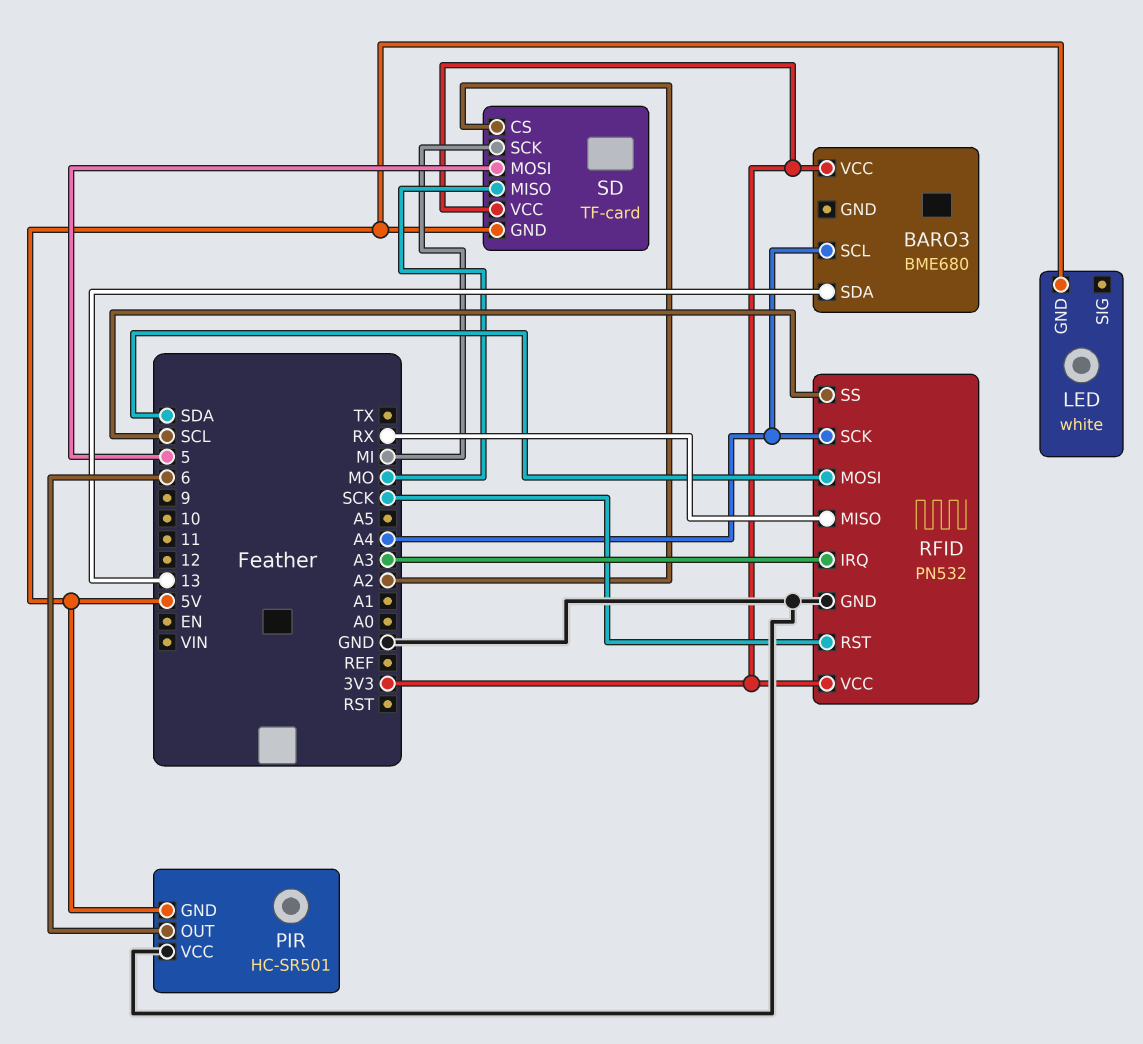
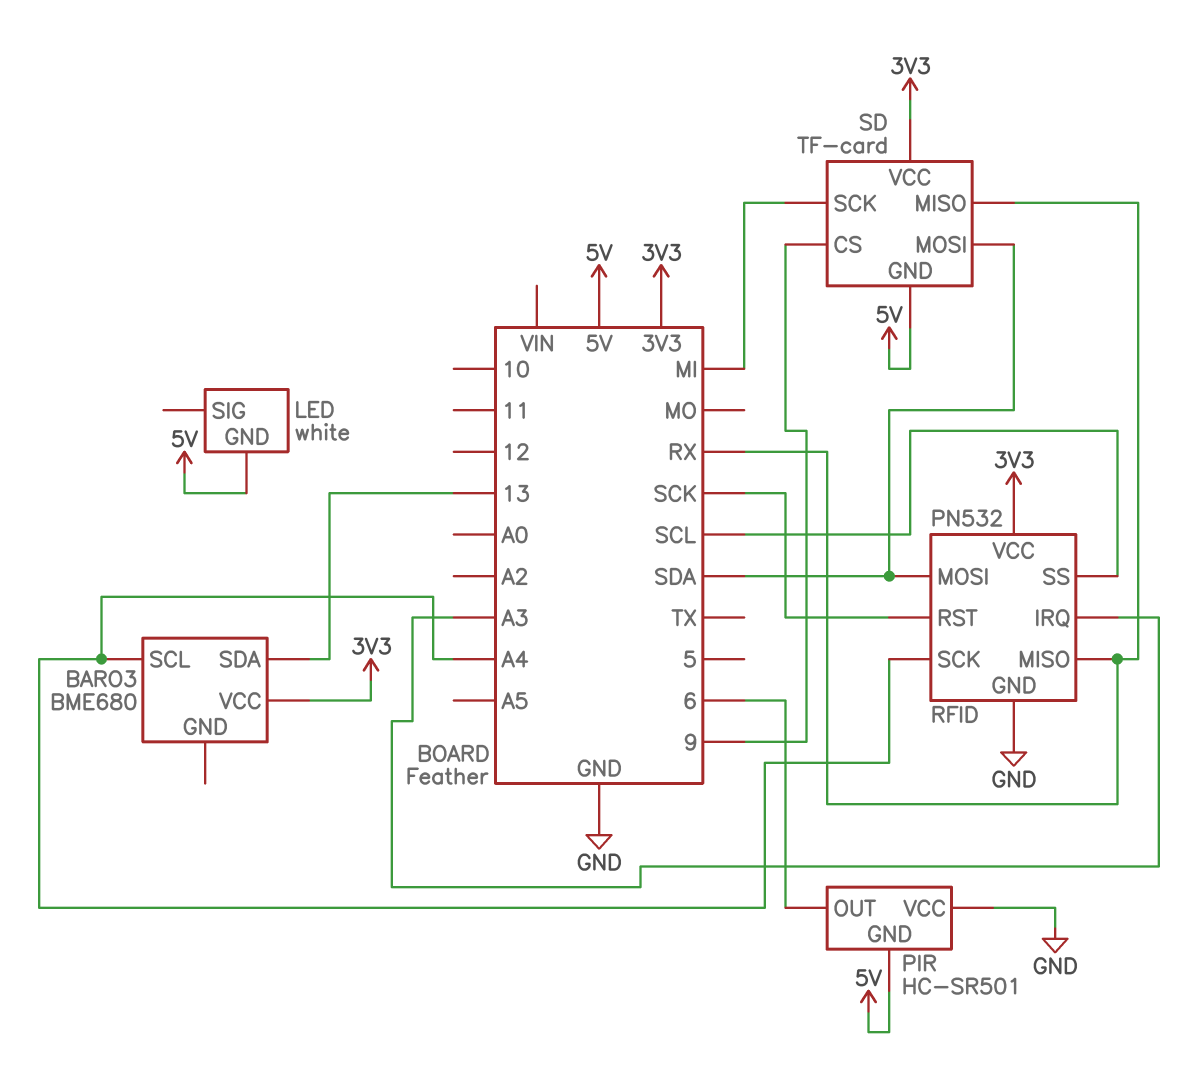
SD pin CS: A2 -> 9
SD pin MISO: MO -> RX
SD pin MOSI: 5 -> SDA

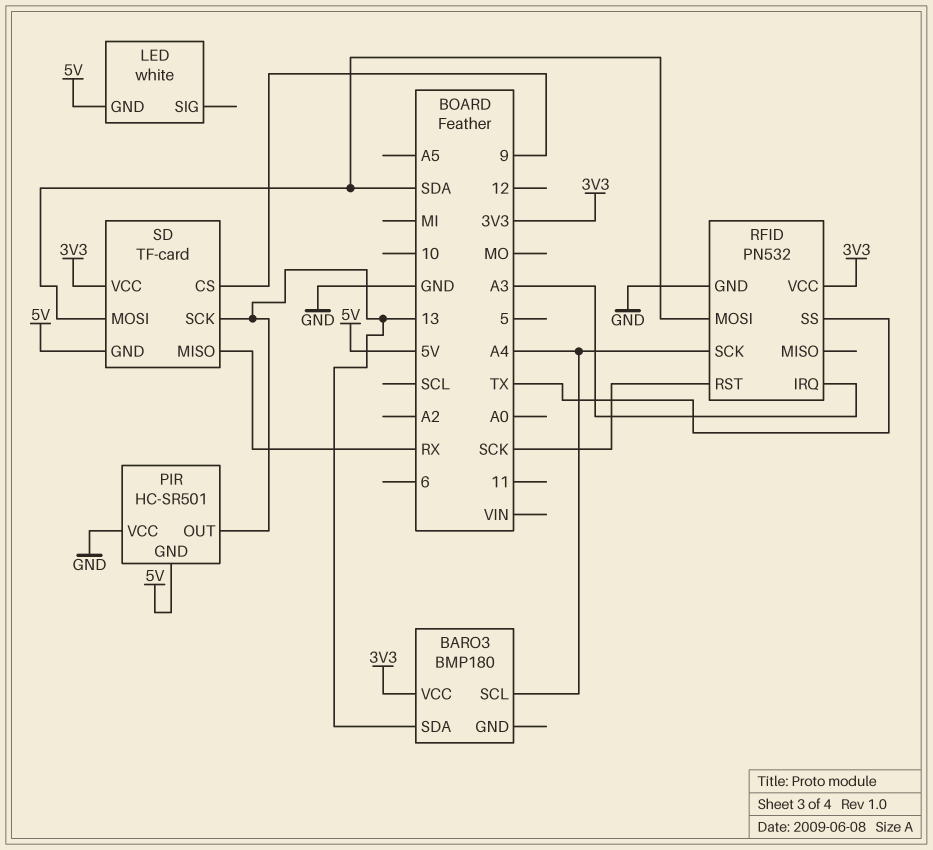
BARO3: BME680 -> BMP180
PIR pin OUT: 6 -> 13
RFID pin MISO: RX -> none
RFID pin SS: SCL -> TX
SD pin SCK: MI -> 13

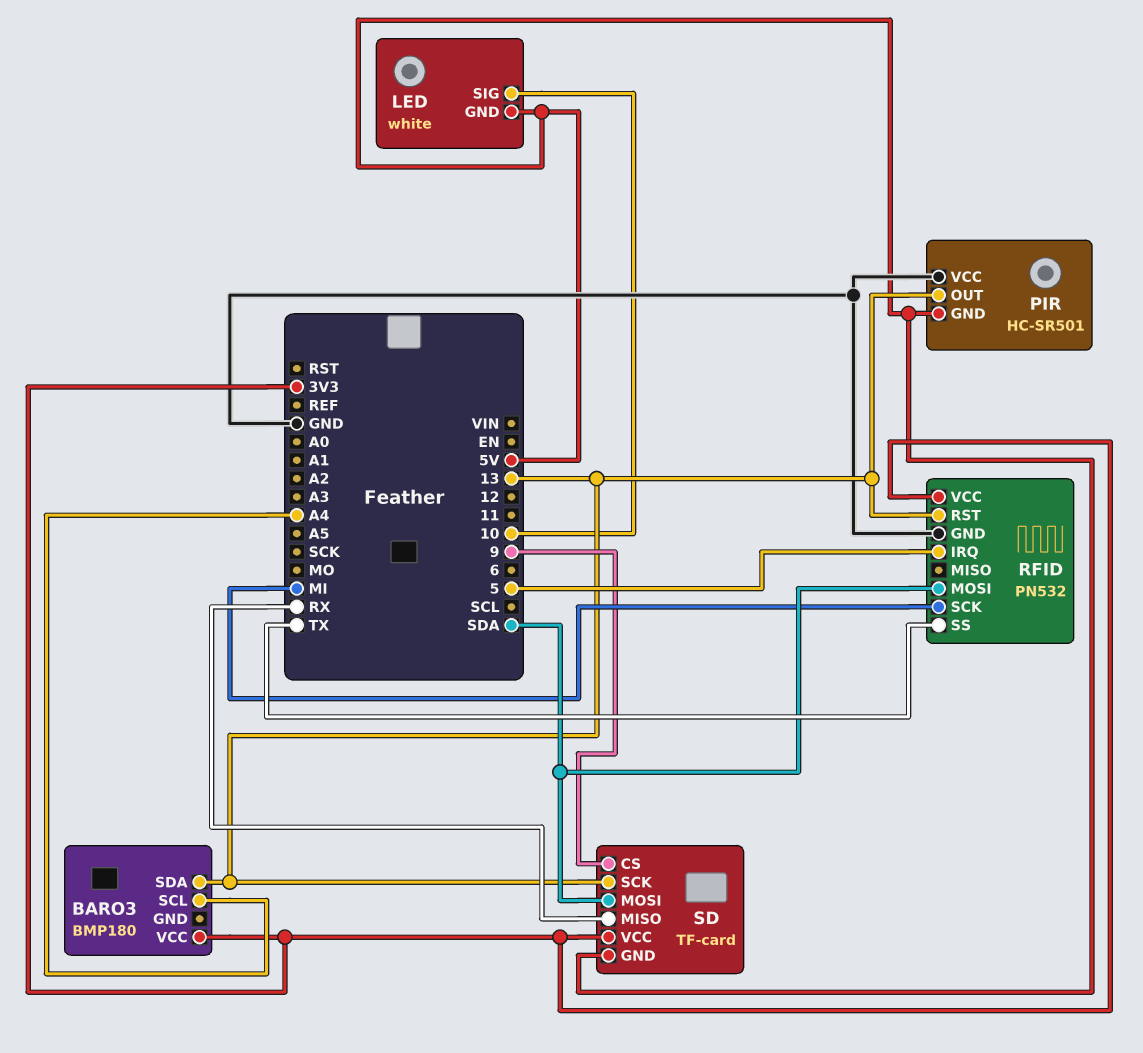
LED pin SIG: none -> 10
RFID pin IRQ: A3 -> 5
RFID pin RST: SCK -> 13
RFID pin SCK: A4 -> MI

